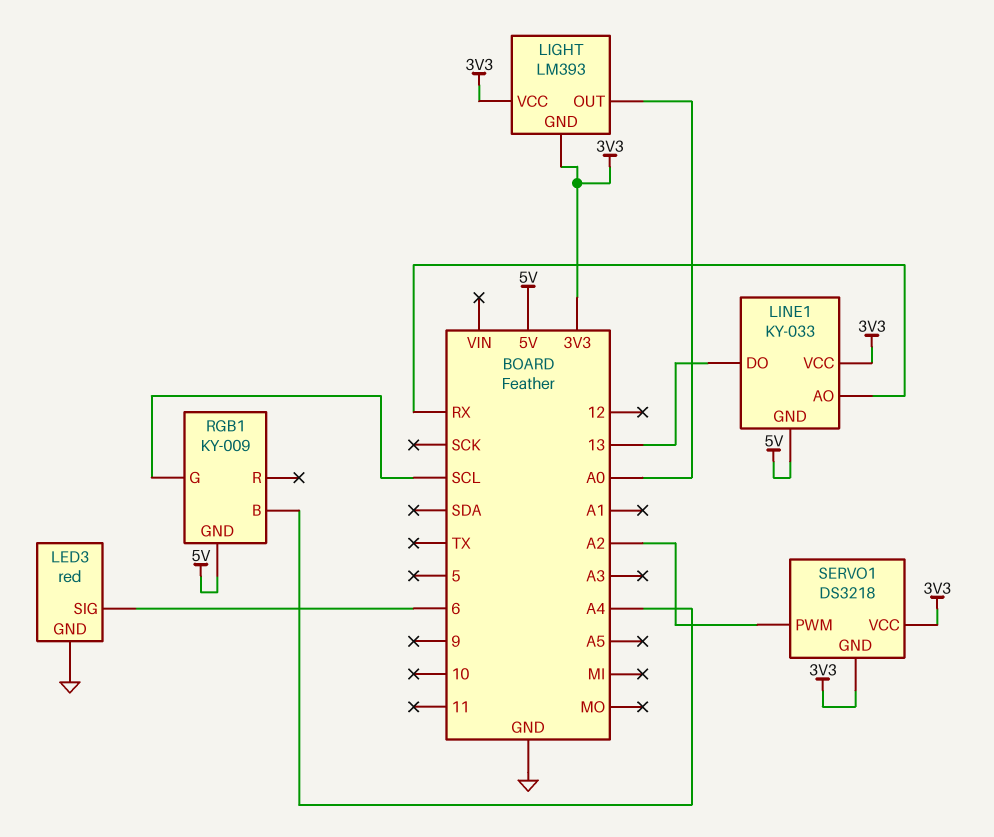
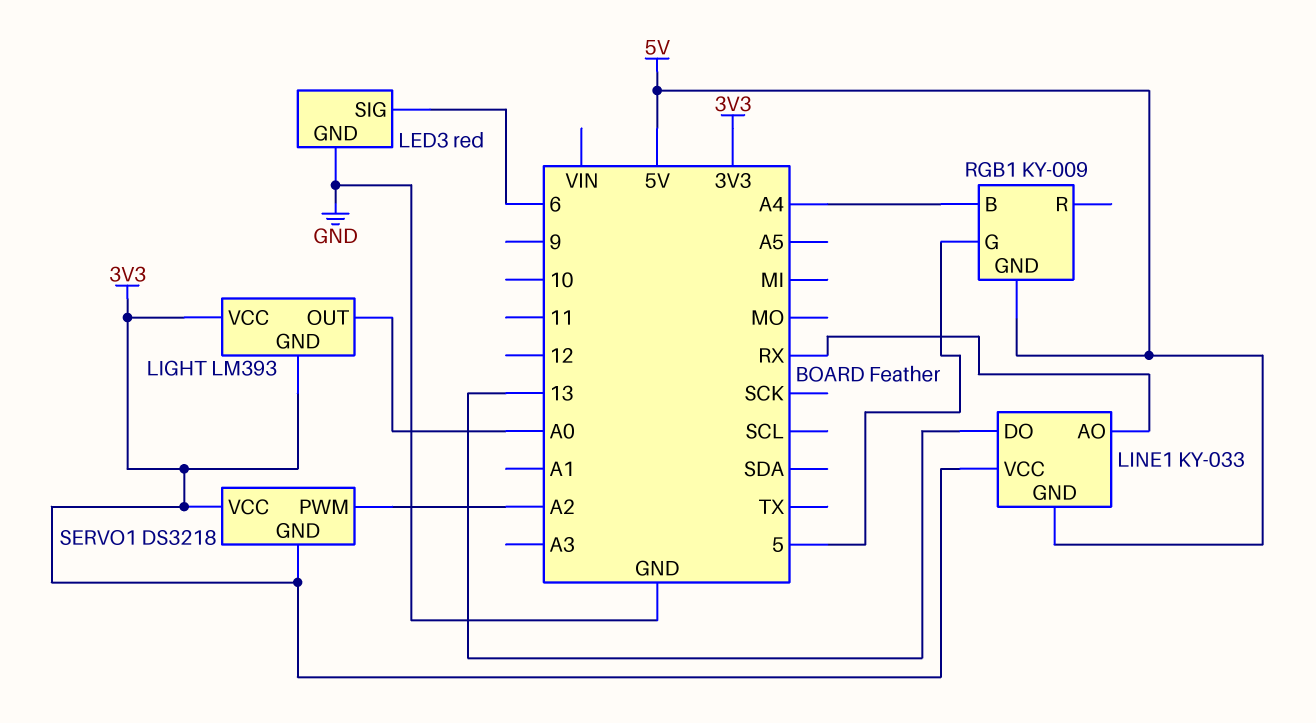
RGB1 pin G: SCL -> 5

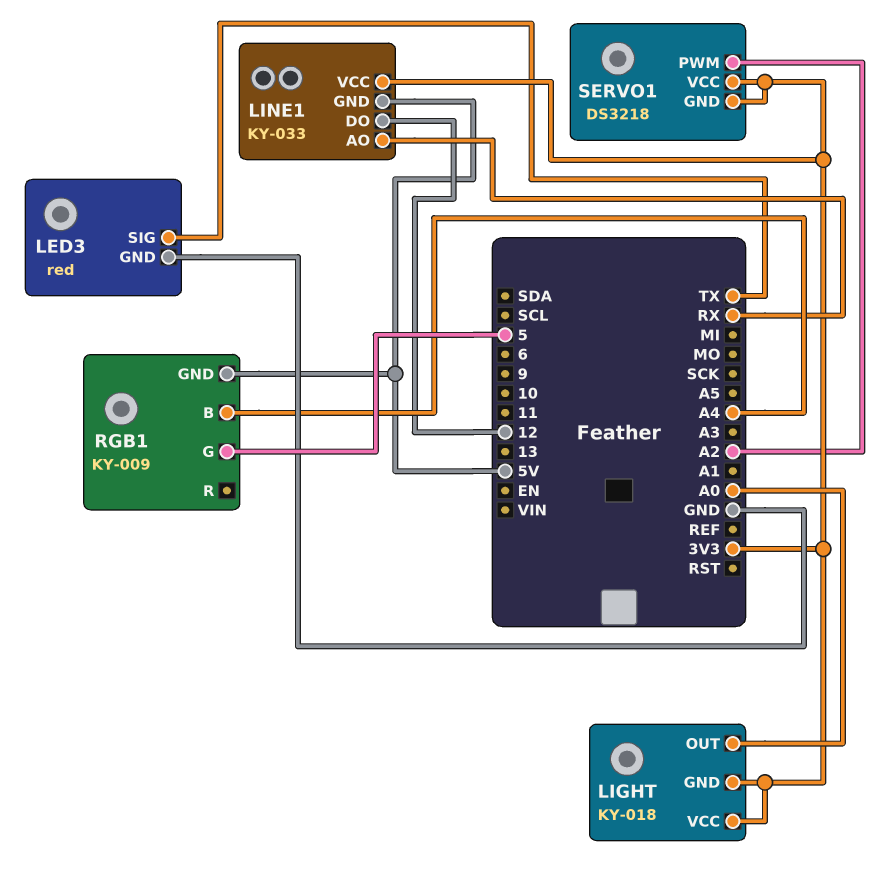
LED3 pin SIG: 6 -> TX
LIGHT: LM393 -> KY-018
LINE1 pin DO: 13 -> 12

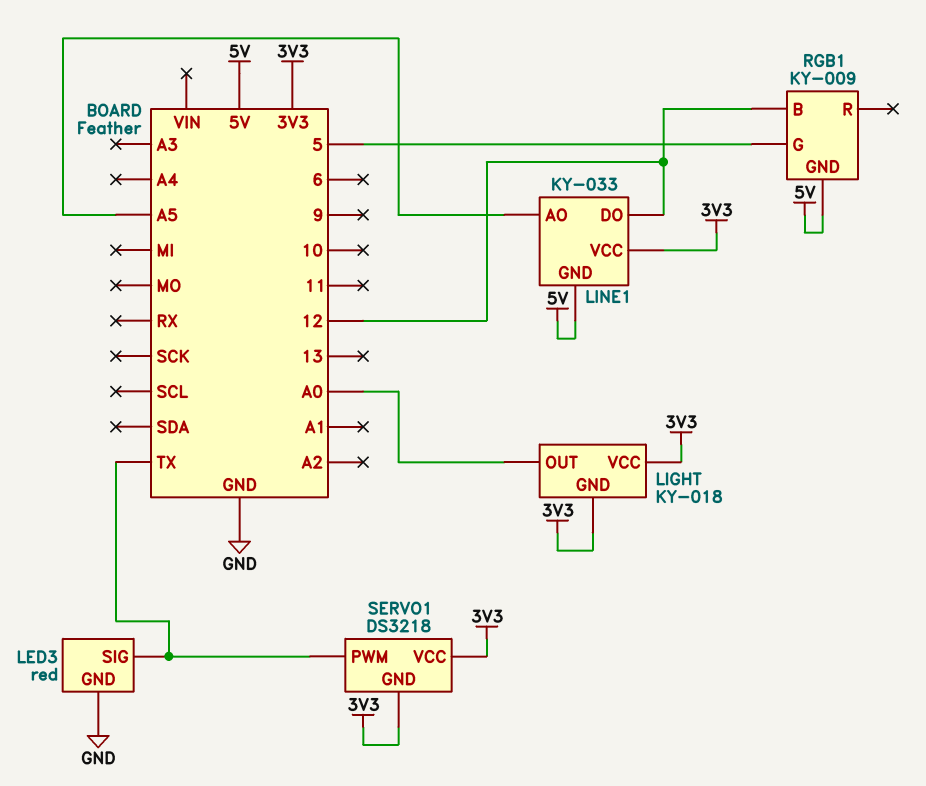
LINE1 pin AO: RX -> A5
RGB1 pin B: A4 -> 12
SERVO1 pin PWM: A2 -> TX

